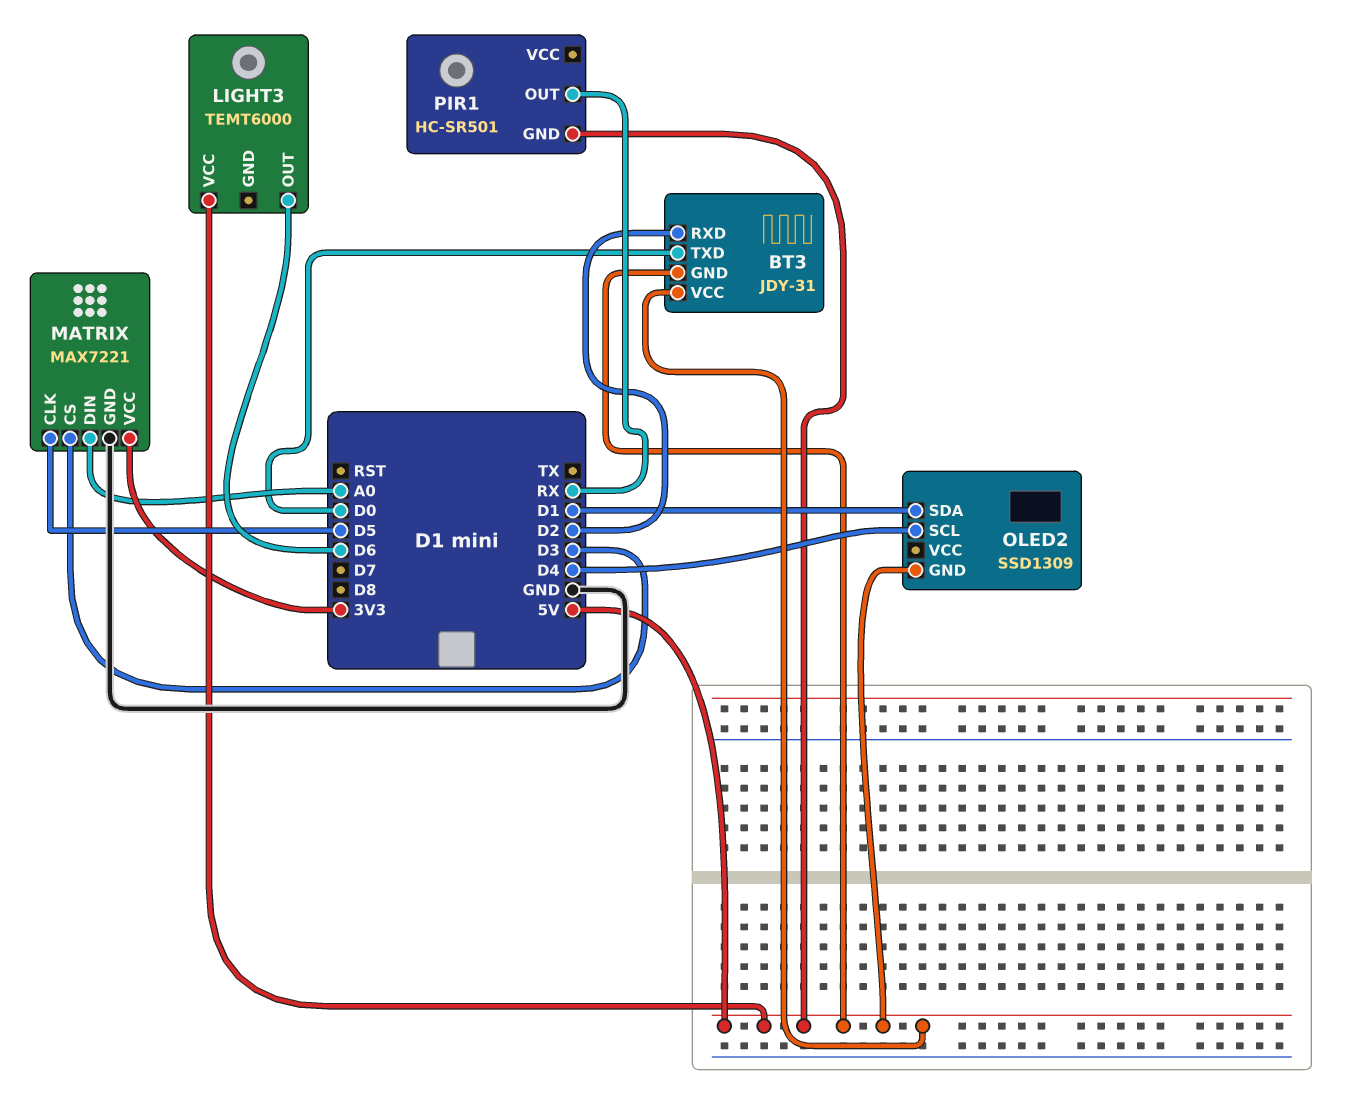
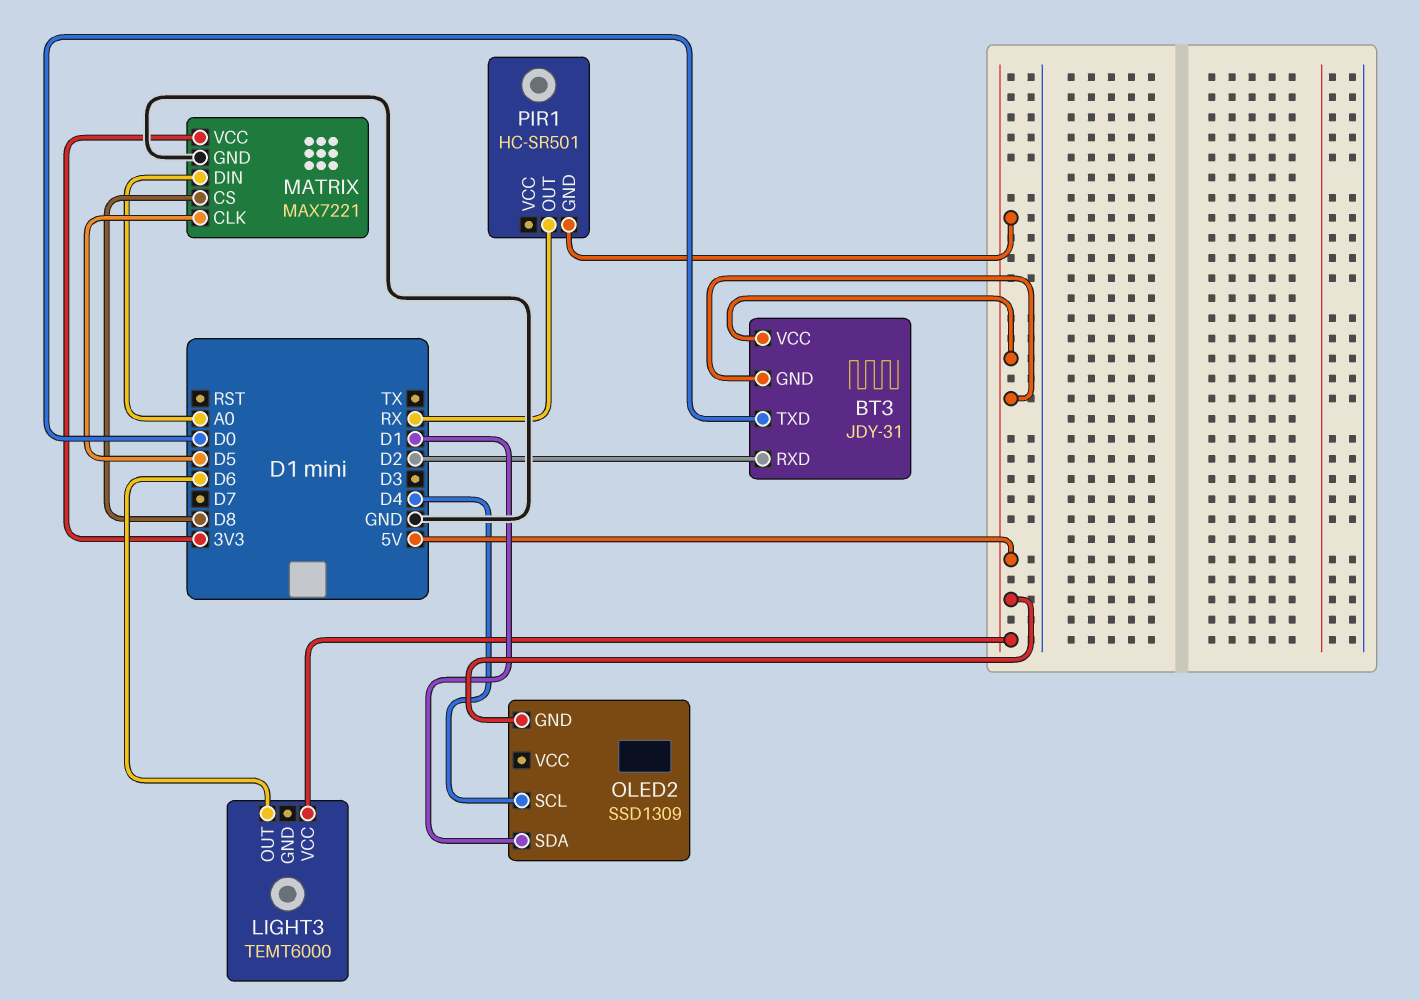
MATRIX pin CS: D3 -> D8

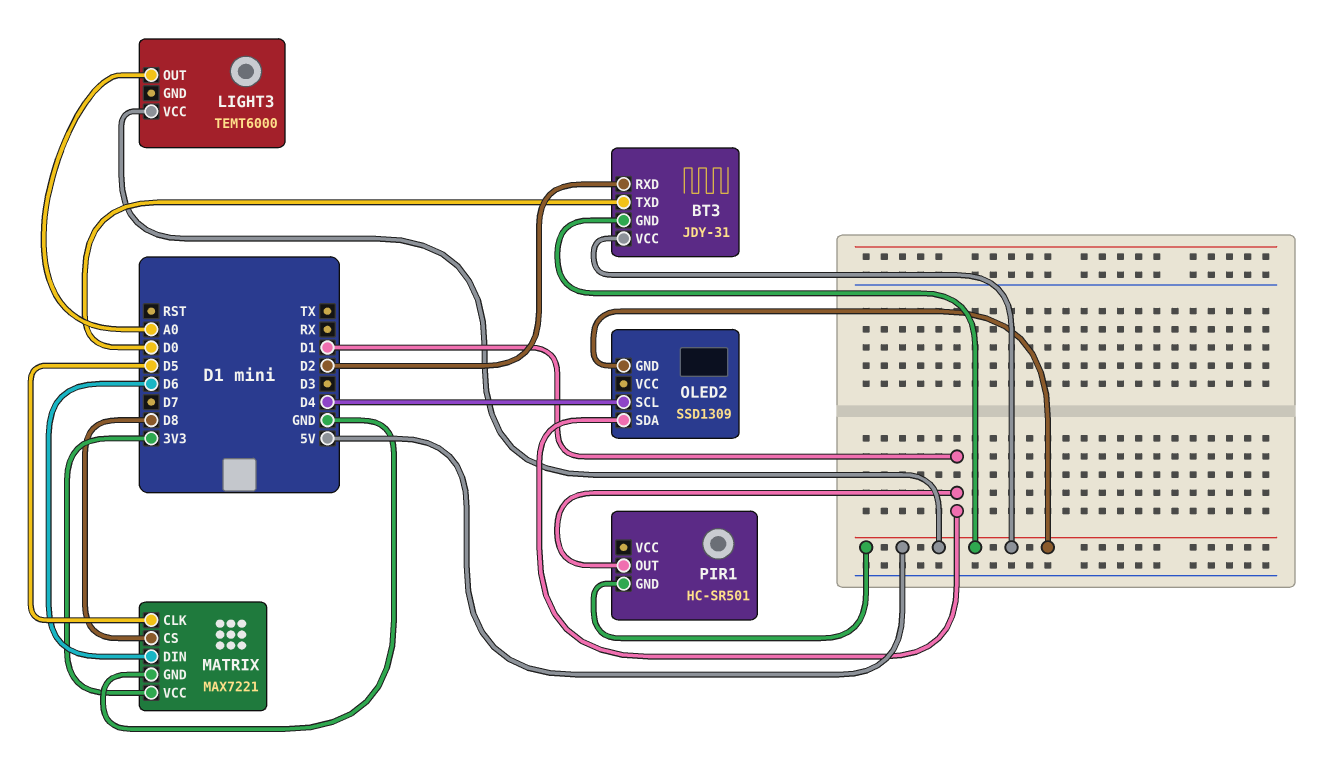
LIGHT3 pin OUT: D6 -> A0
MATRIX pin DIN: A0 -> D6
PIR1 pin OUT: RX -> D1

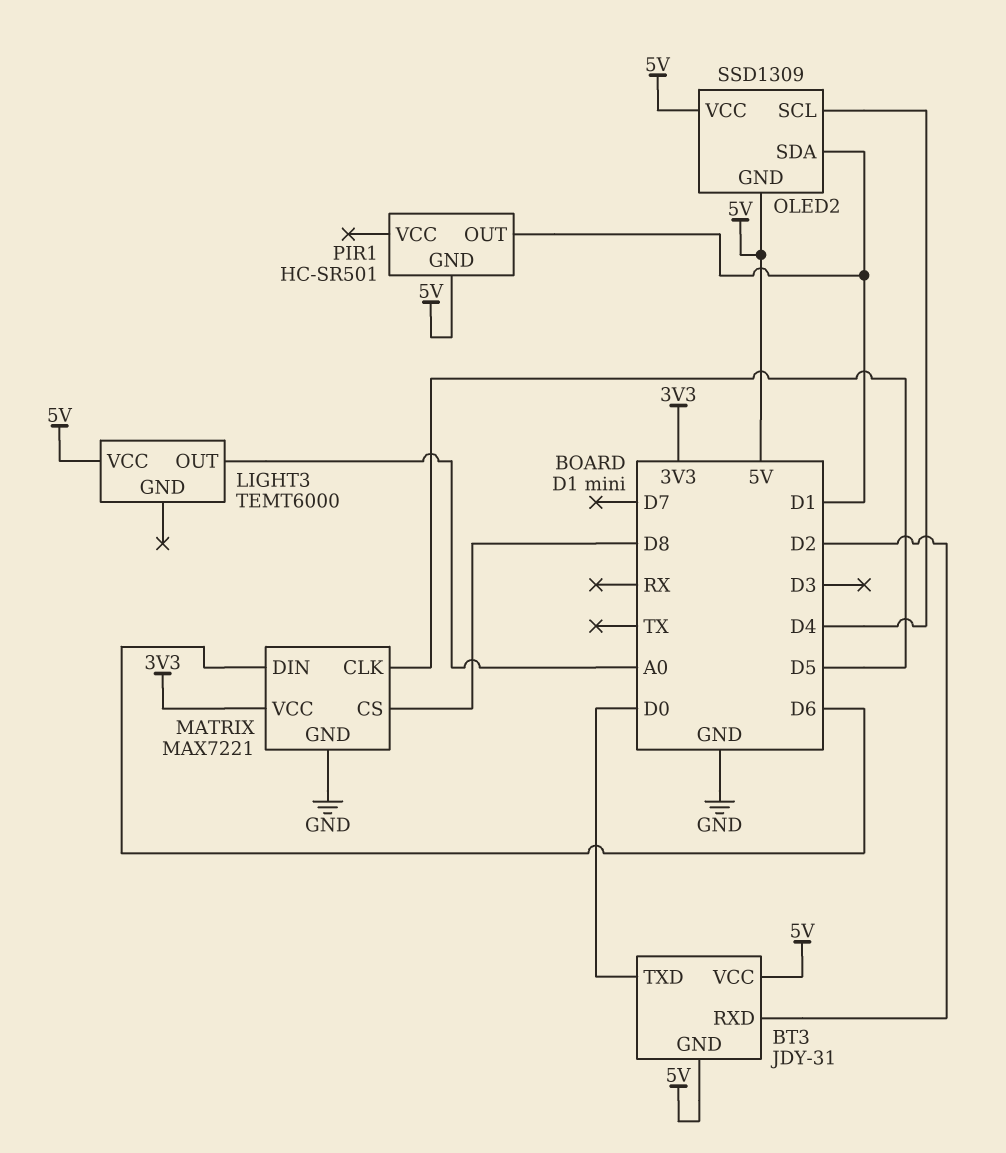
OLED2 pin VCC: none -> 5V

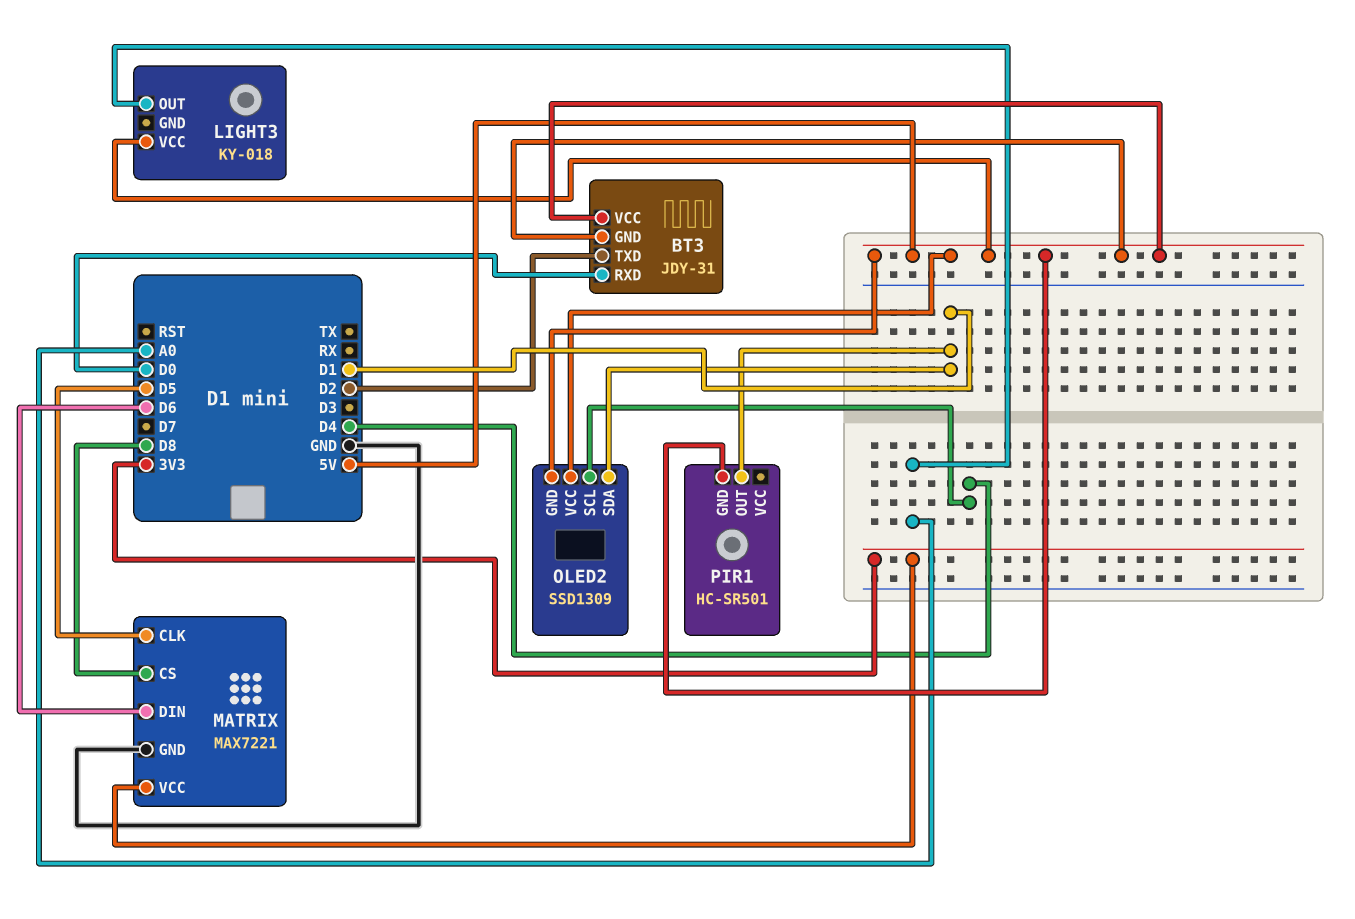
BT3 pin RXD: D2 -> D0
BT3 pin TXD: D0 -> D2
LIGHT3: TEMT6000 -> KY-018

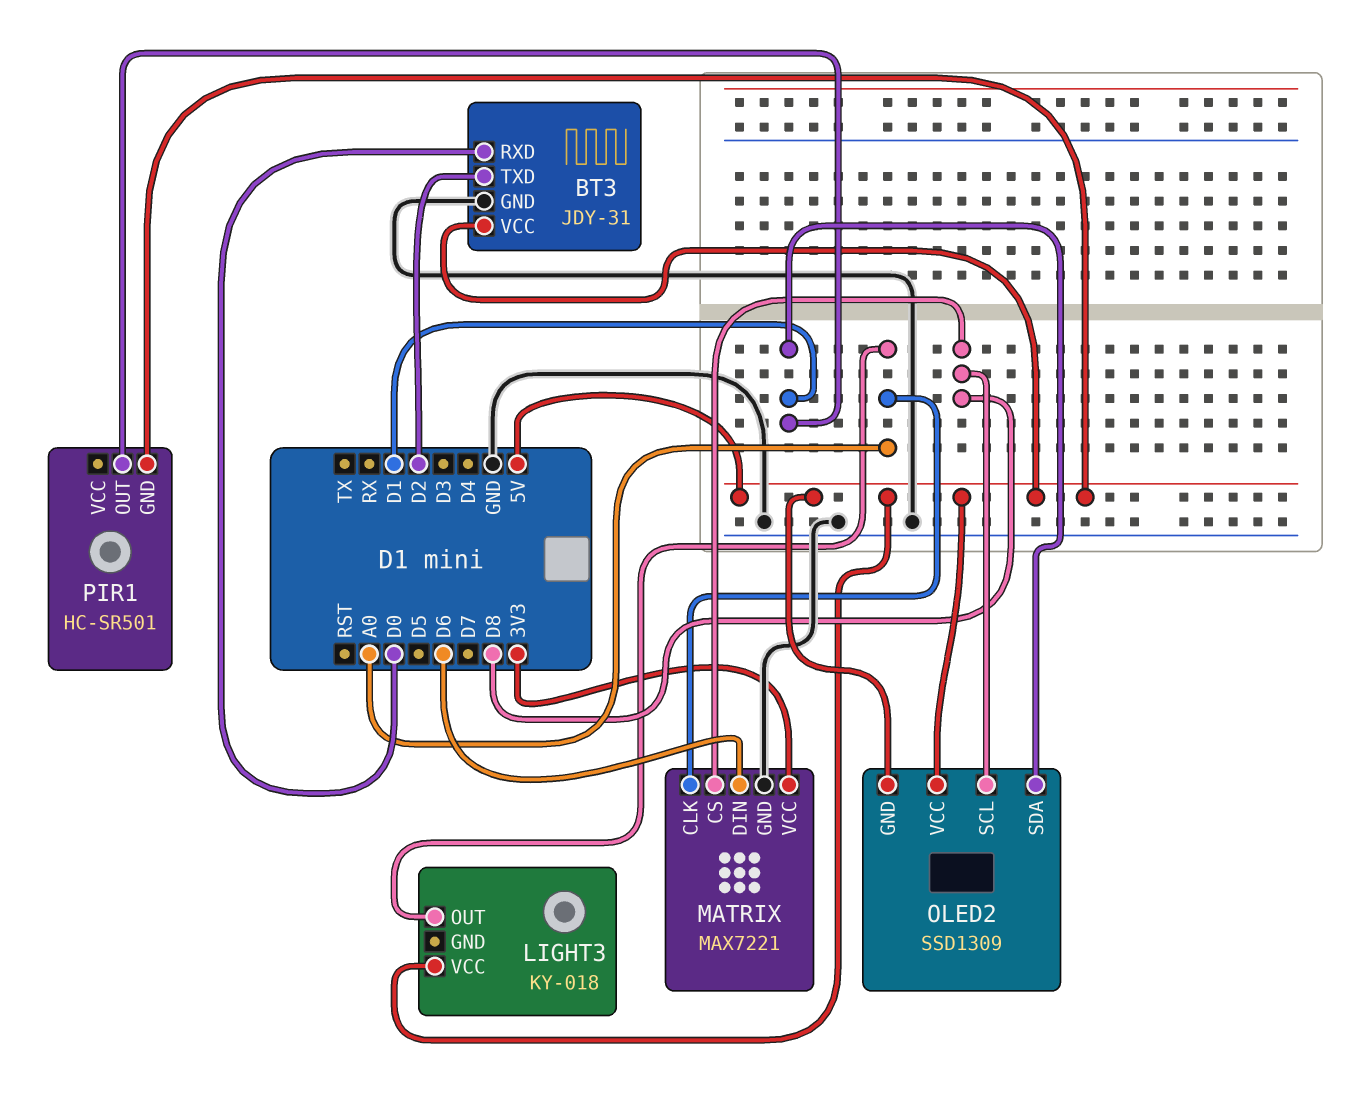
BT3 pin GND: 5V -> GND
MATRIX pin CLK: D5 -> A0
OLED2 pin SCL: D4 -> D8

